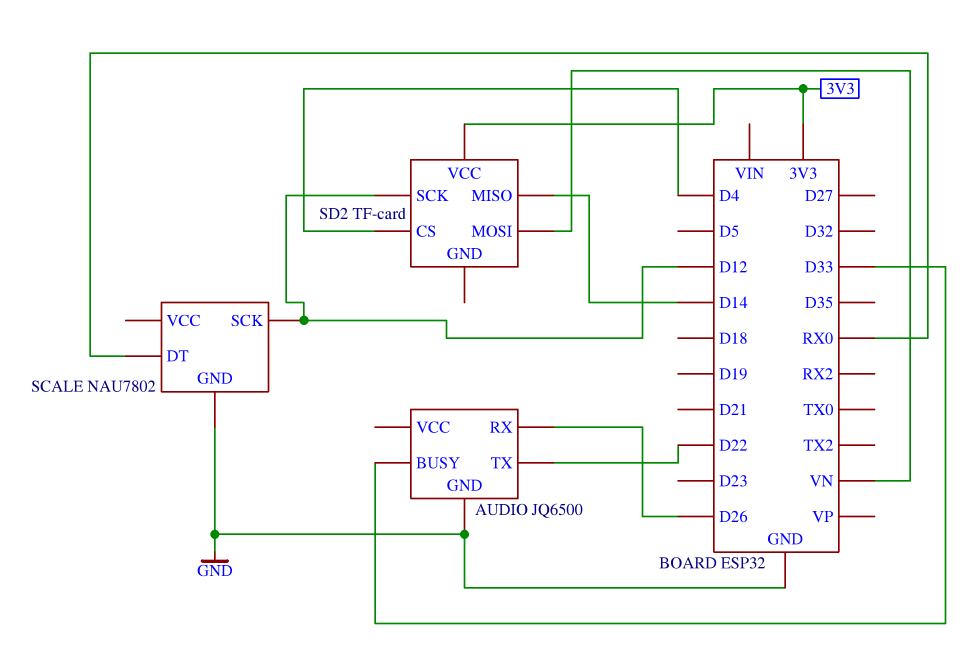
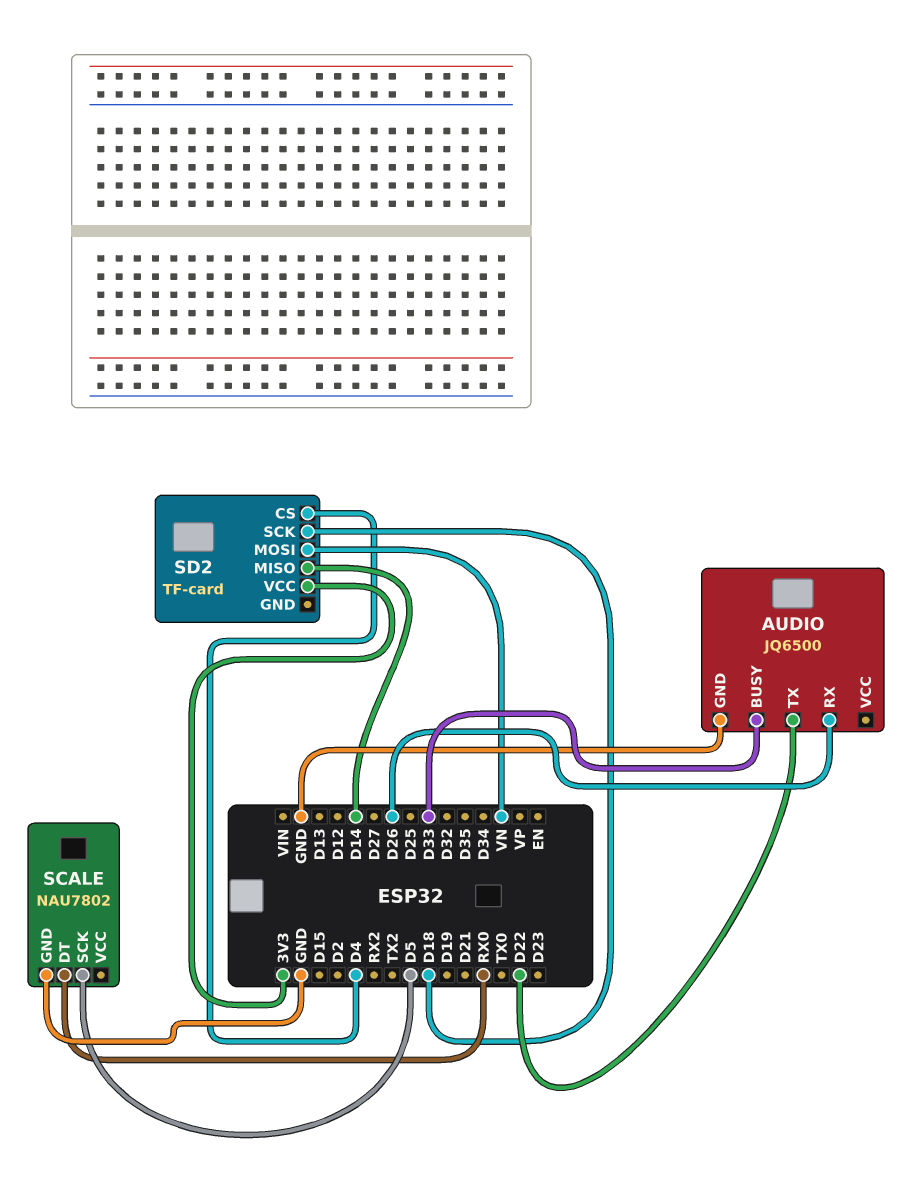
SCALE pin SCK: D12 -> D5
SD2 pin SCK: D12 -> D18

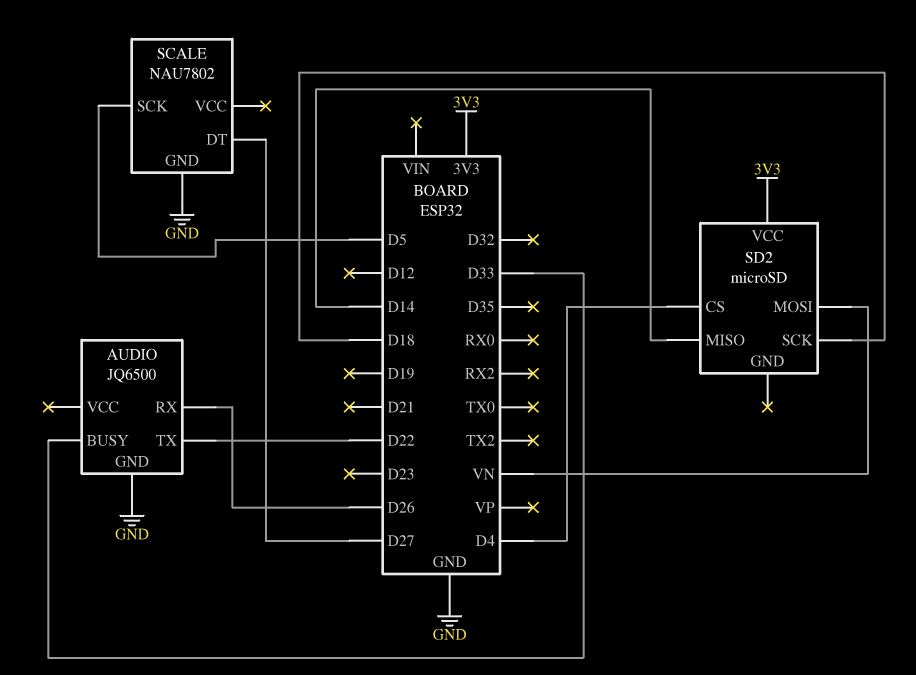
SCALE pin DT: RX0 -> D27
SD2: TF-card -> microSD

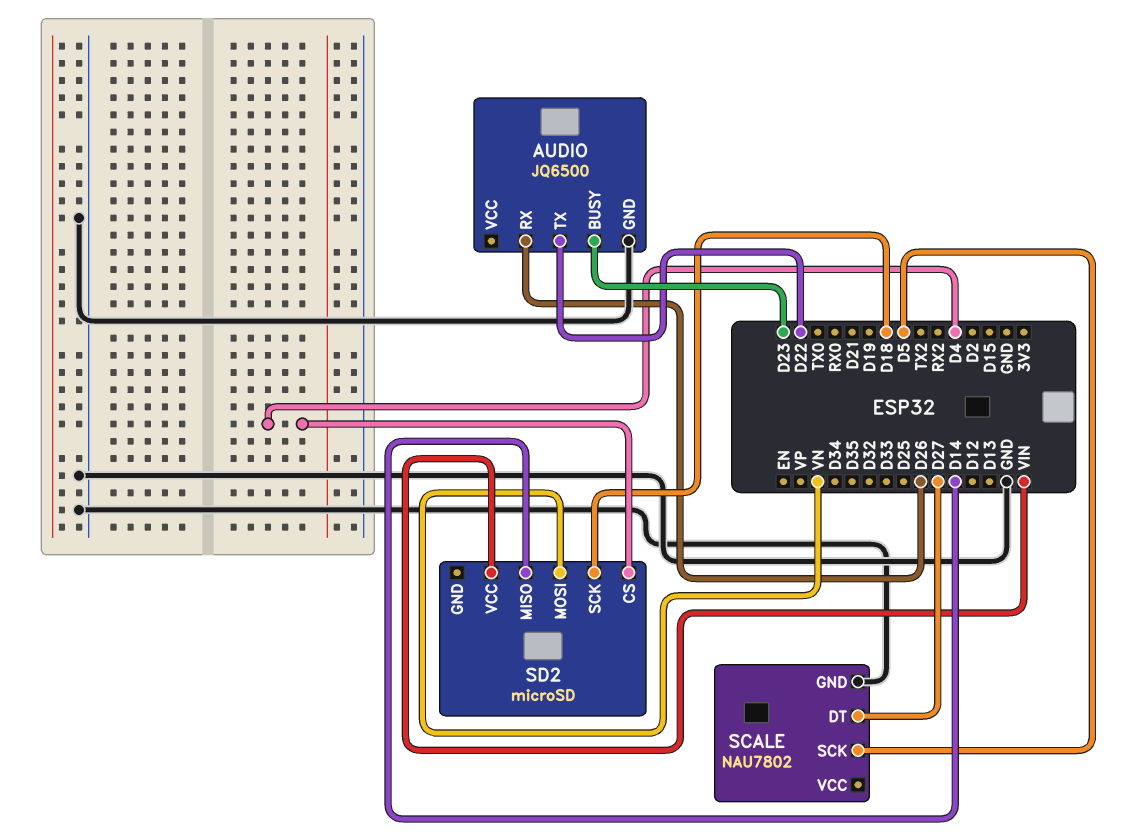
AUDIO pin BUSY: D33 -> D23
SD2 pin VCC: 3V3 -> VIN

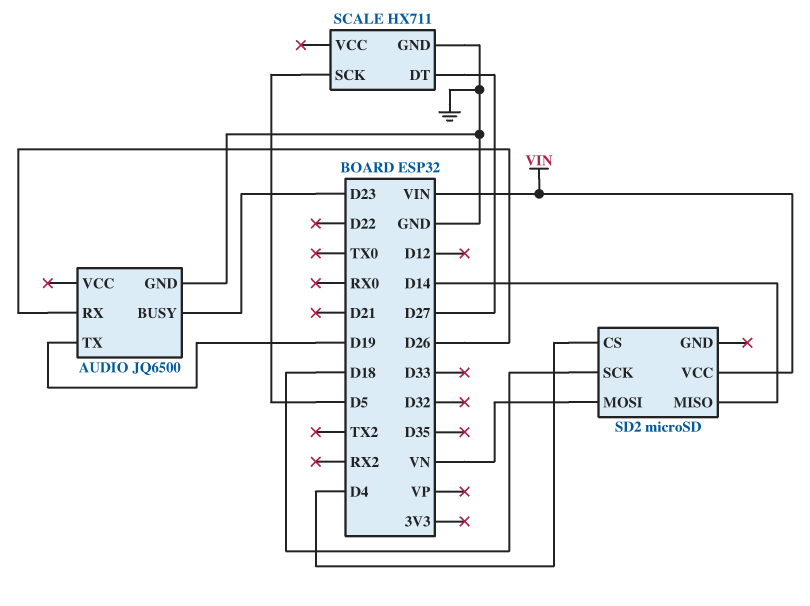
AUDIO pin TX: D22 -> D19
SCALE: NAU7802 -> HX711

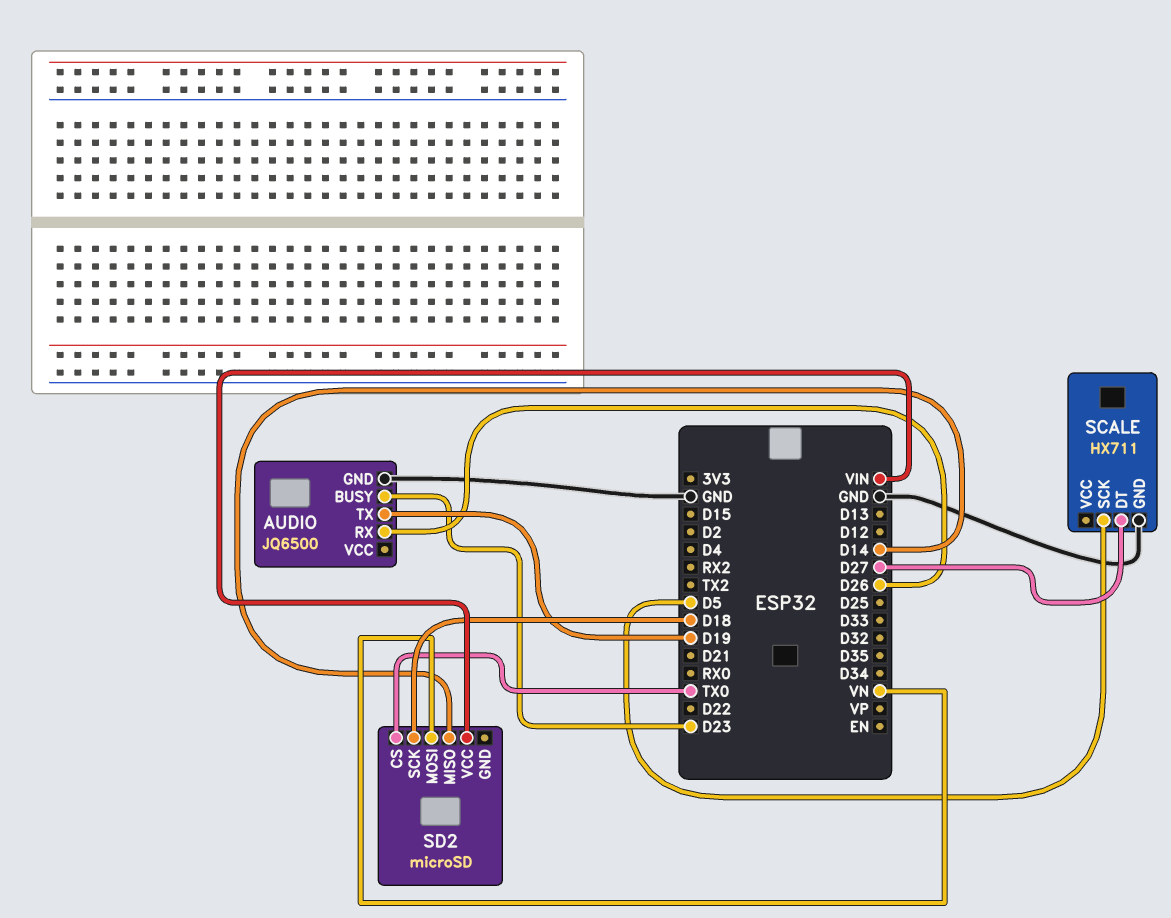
SD2 pin CS: D4 -> TX0

